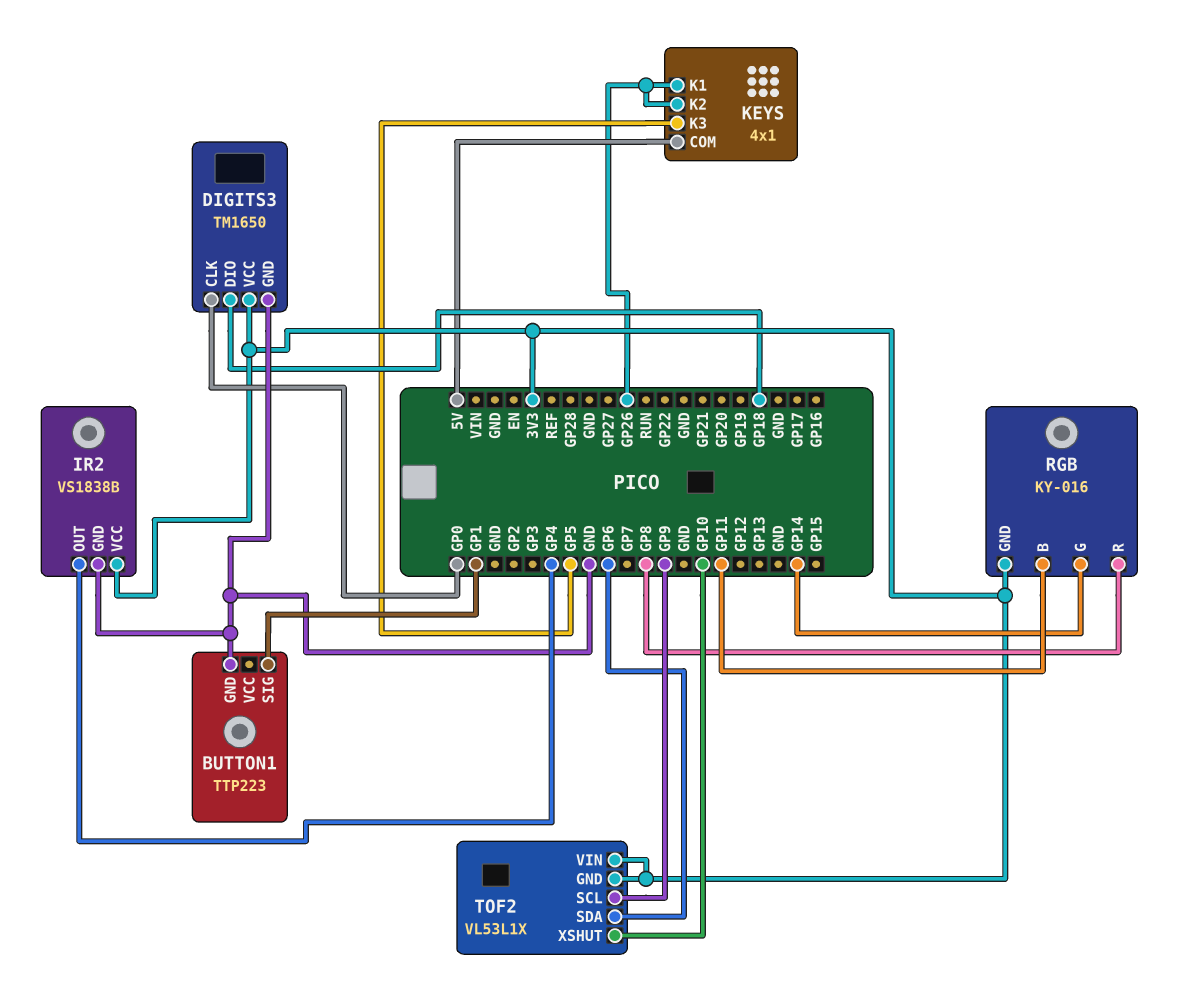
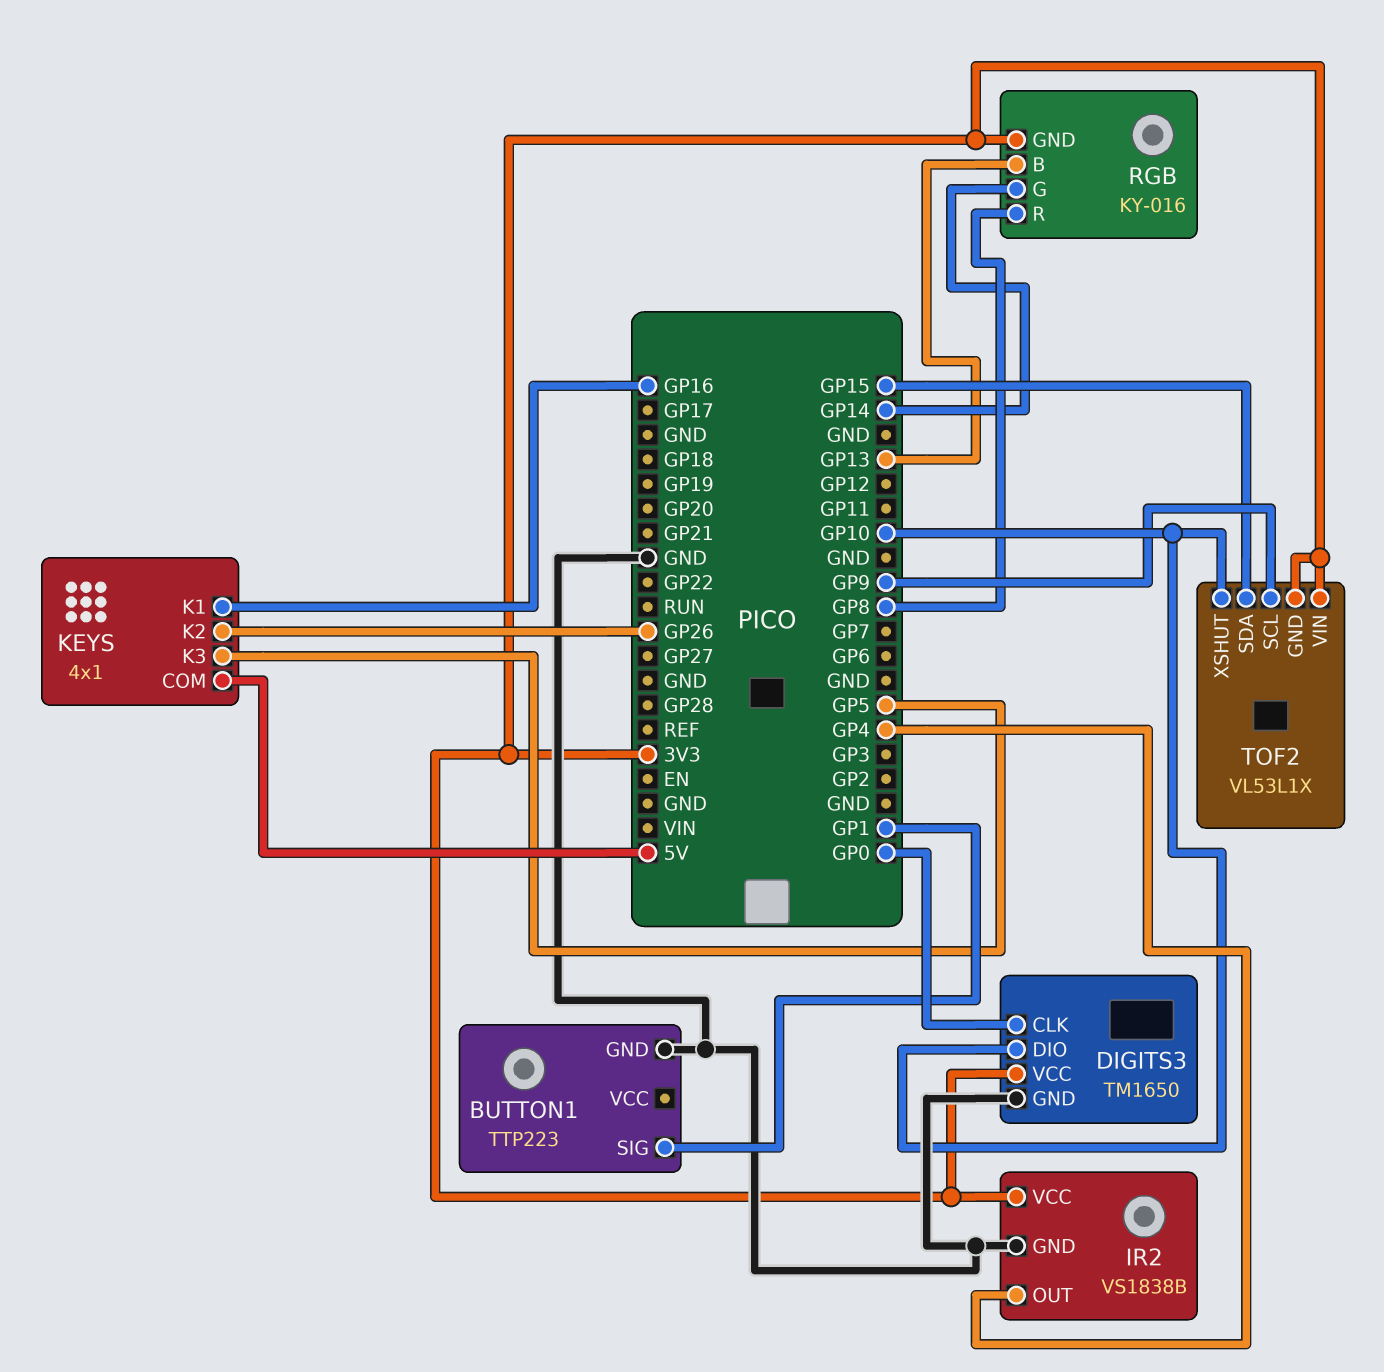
DIGITS3 pin DIO: GP18 -> GP10
KEYS pin K1: GP26 -> GP16
RGB pin B: GP11 -> GP13
TOF2 pin SDA: GP6 -> GP15

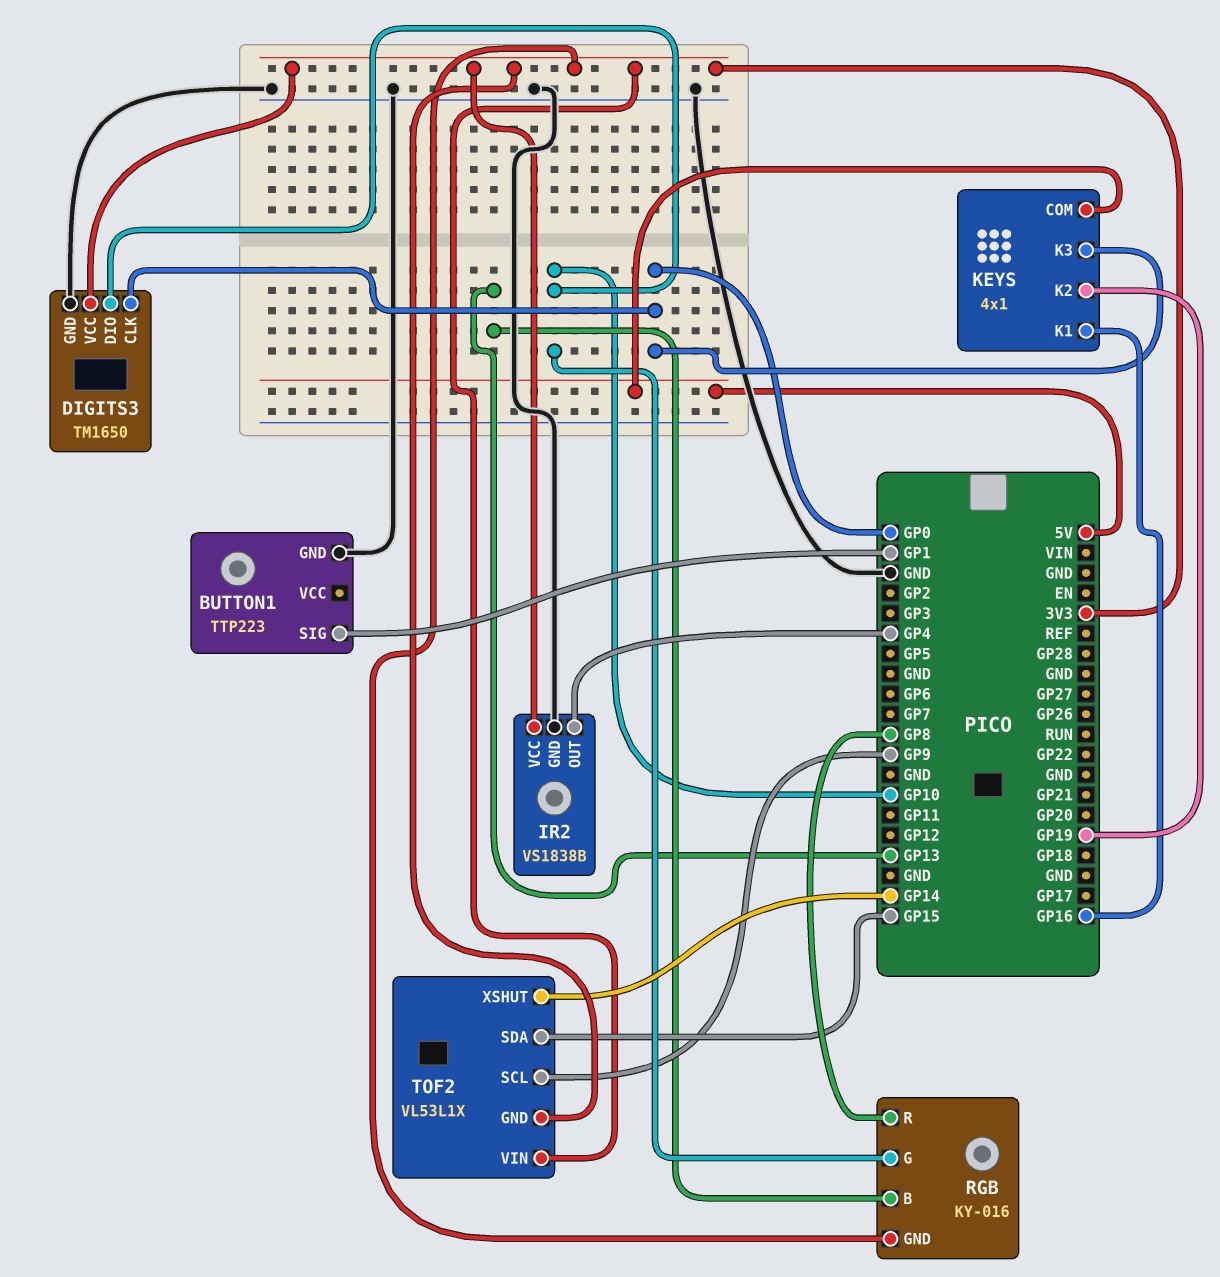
KEYS pin K2: GP26 -> GP19
KEYS pin K3: GP5 -> GP0
RGB pin G: GP14 -> GP10
TOF2 pin XSHUT: GP10 -> GP14

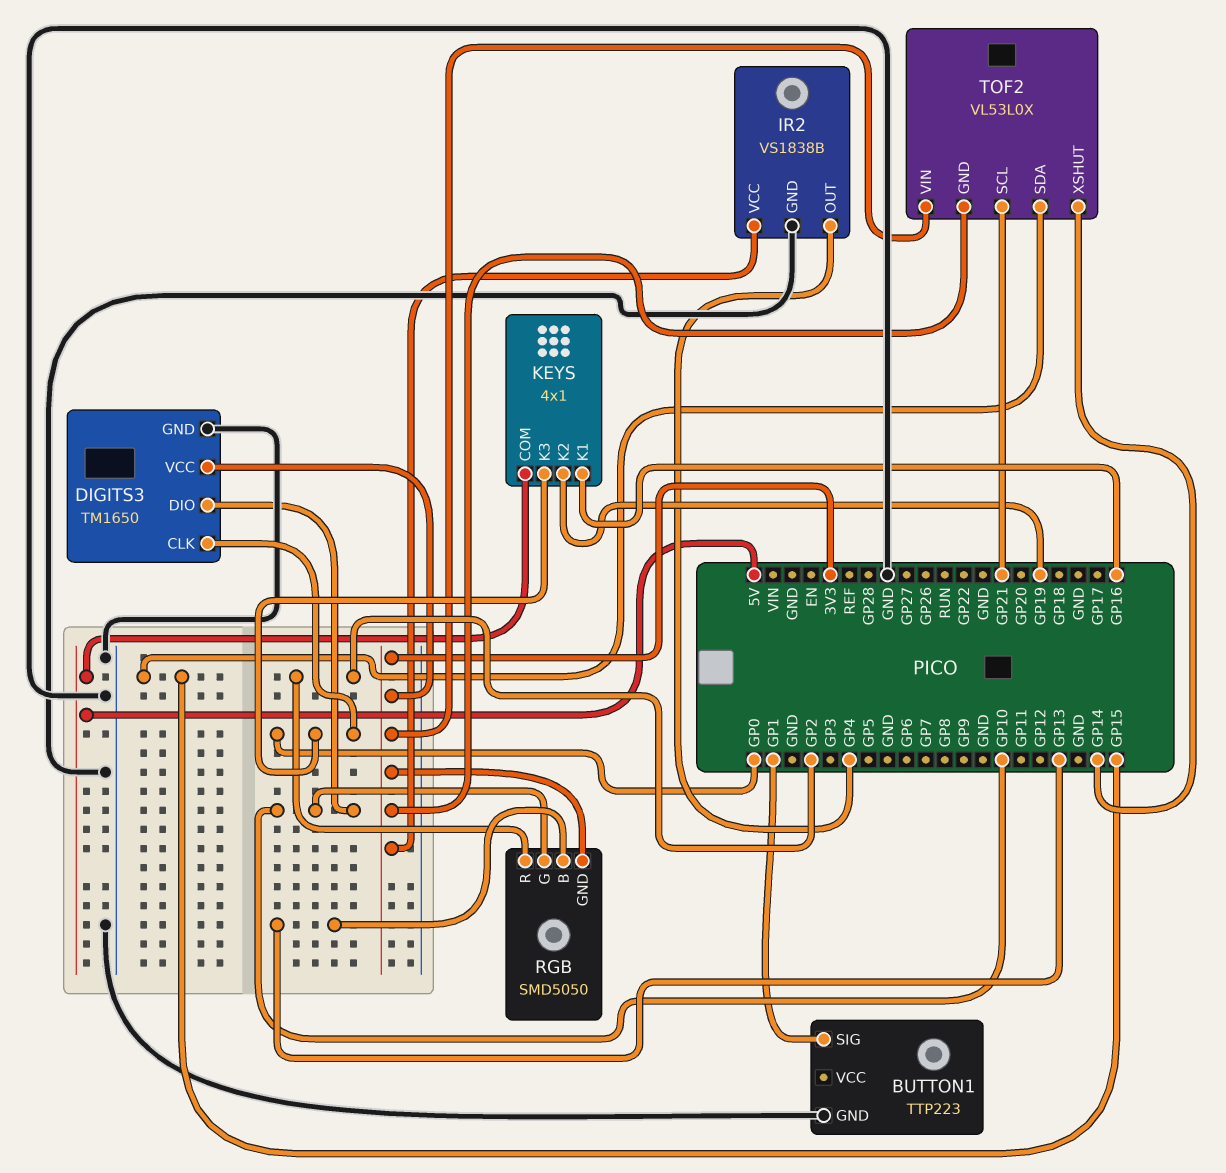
RGB: KY-016 -> SMD5050
RGB pin R: GP8 -> GP2
TOF2: VL53L1X -> VL53L0X
TOF2 pin SCL: GP9 -> GP21

